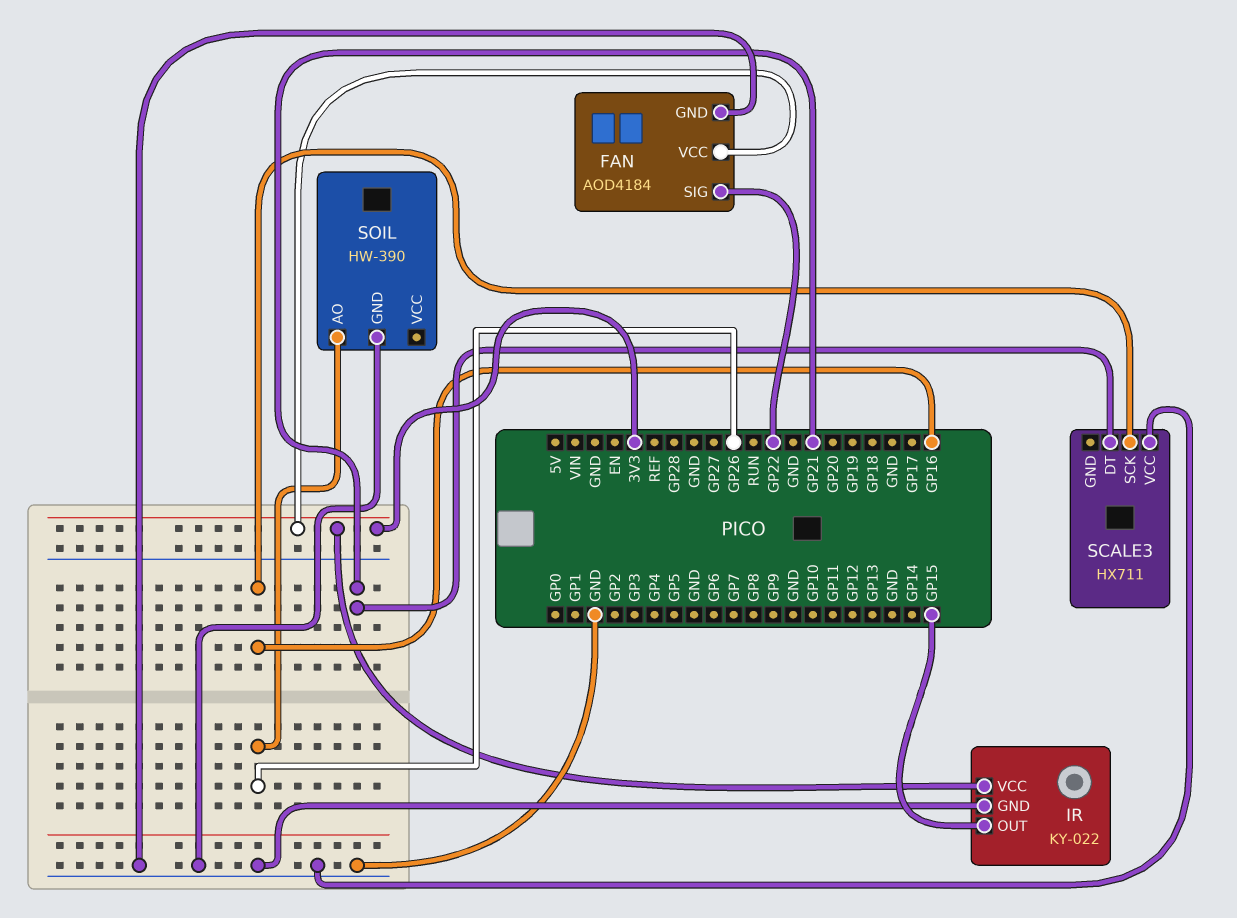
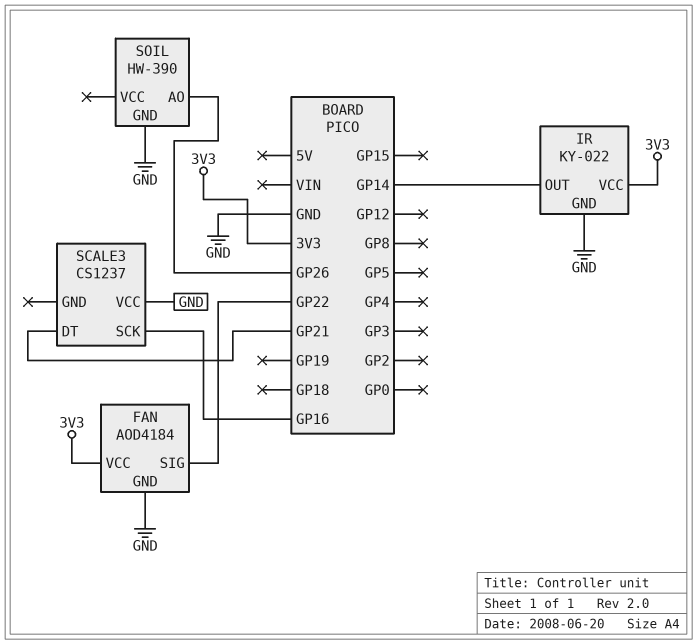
IR pin OUT: GP15 -> GP14
SCALE3: HX711 -> CS1237

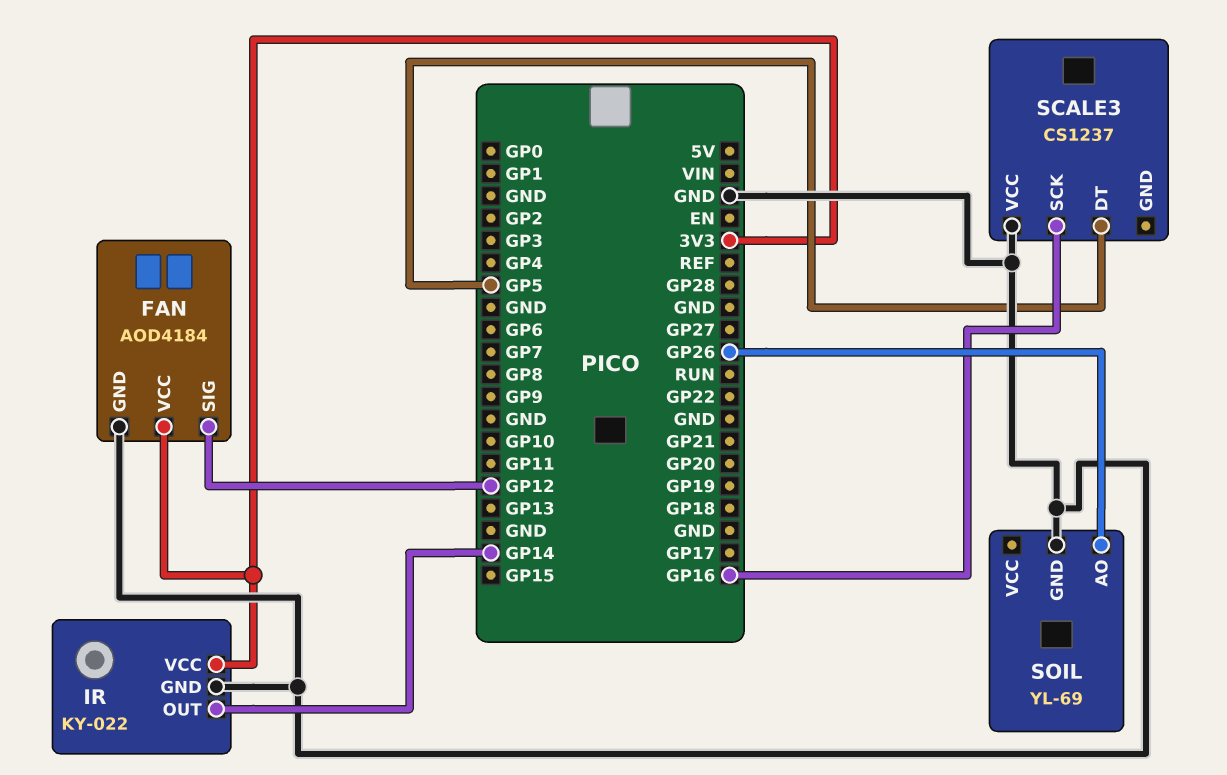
FAN pin SIG: GP22 -> GP12
SCALE3 pin DT: GP21 -> GP5
SOIL: HW-390 -> YL-69

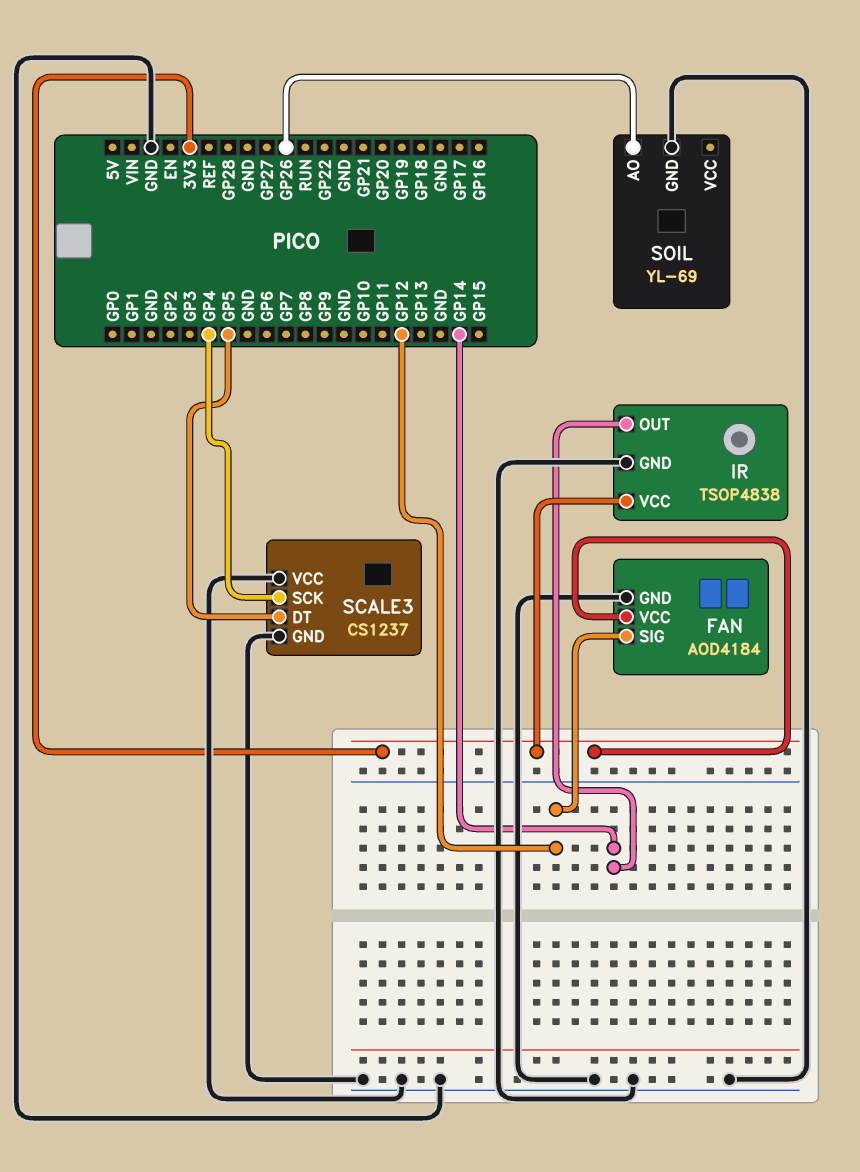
IR: KY-022 -> TSOP4838
SCALE3 pin GND: none -> GND
SCALE3 pin SCK: GP16 -> GP4

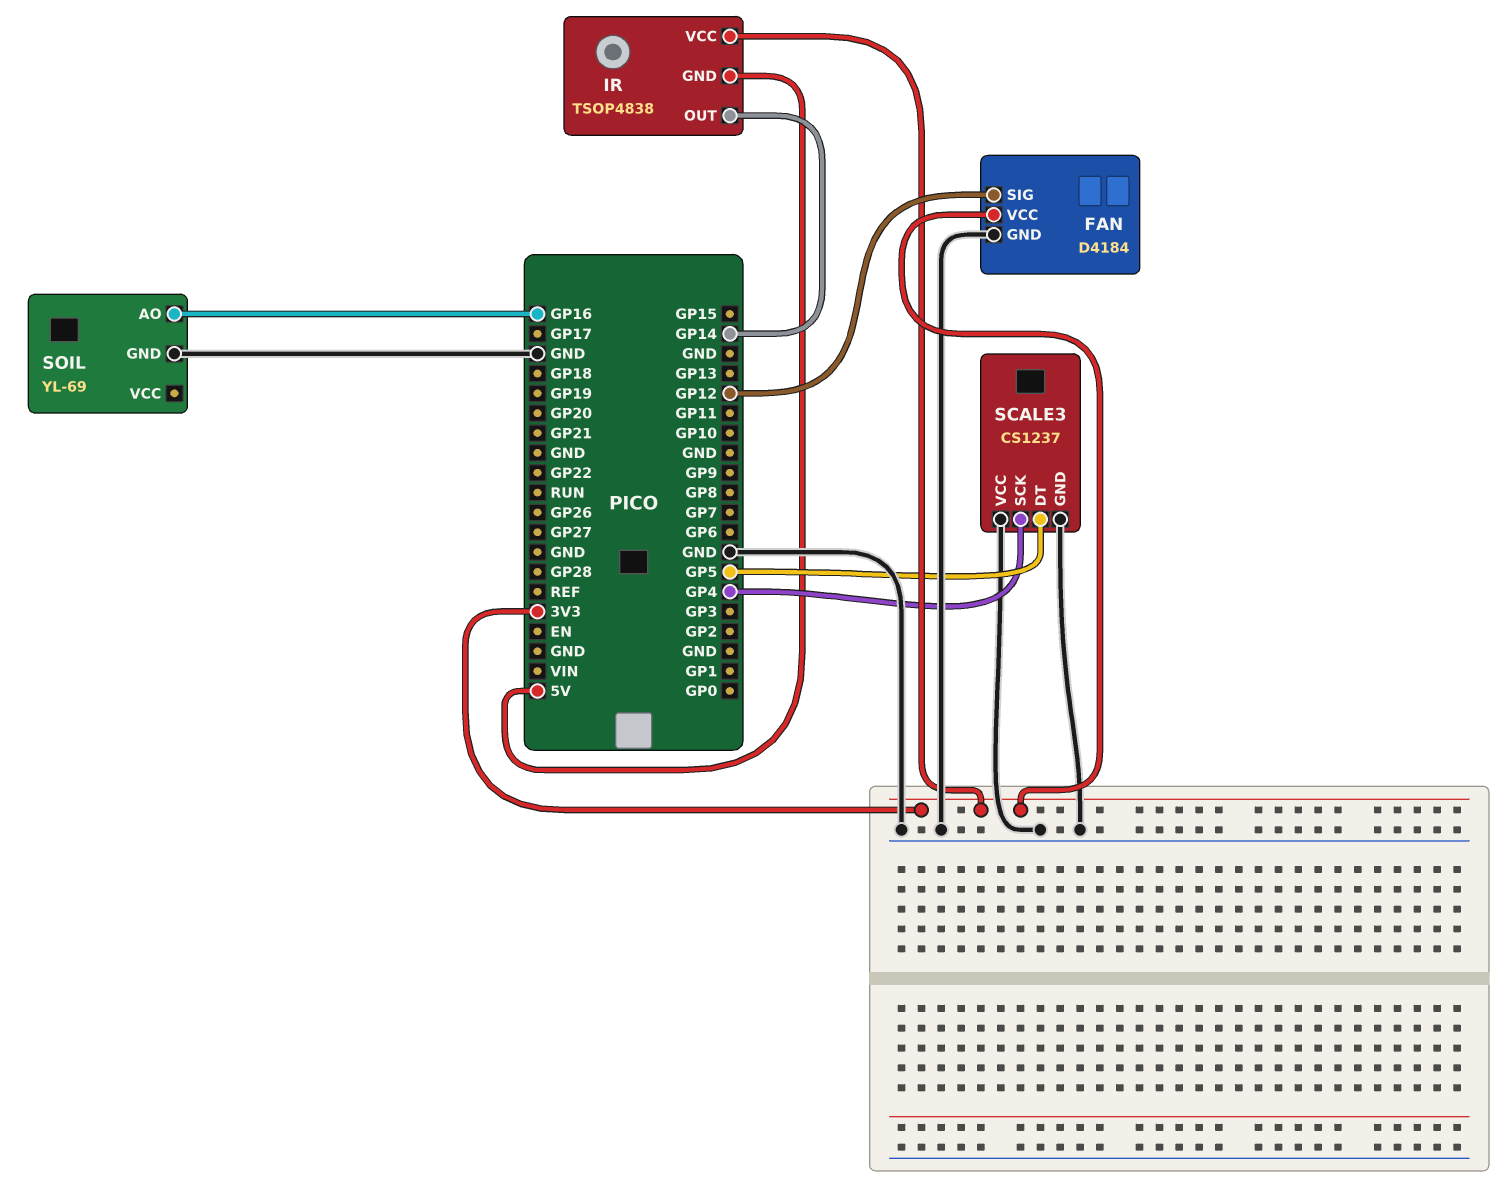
FAN: AOD4184 -> D4184
IR pin GND: GND -> 5V
SOIL pin AO: GP26 -> GP16

